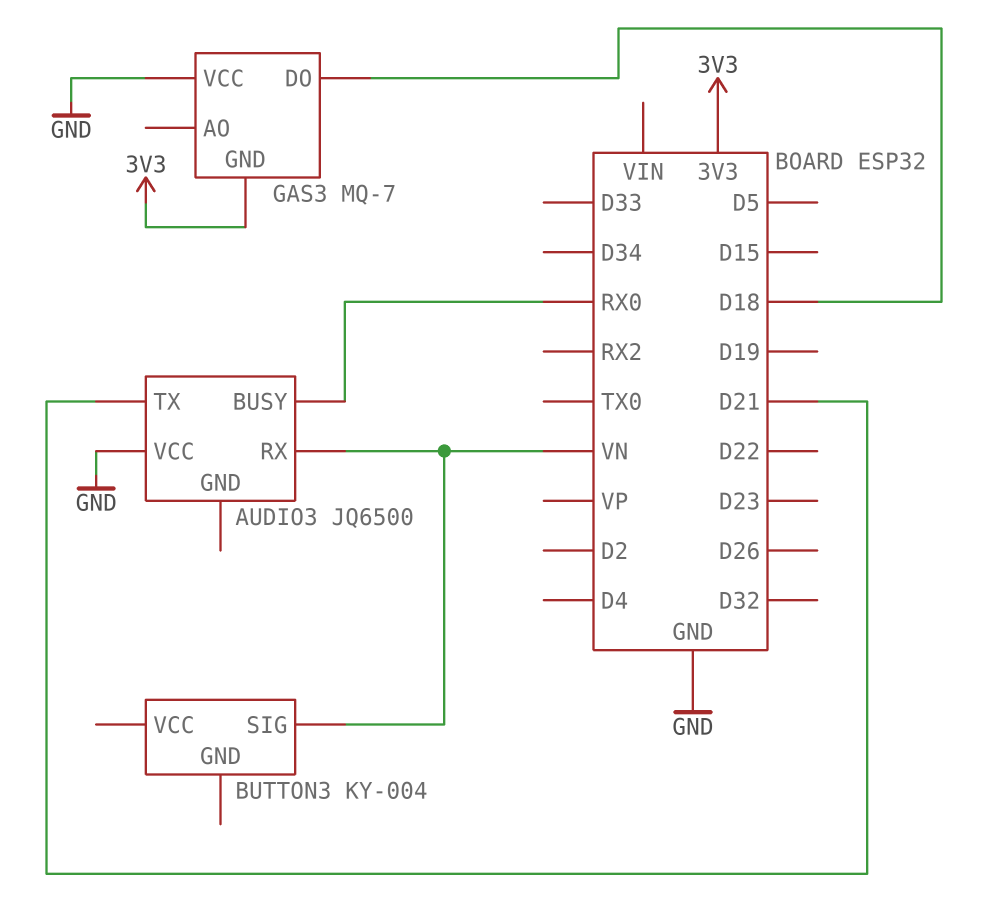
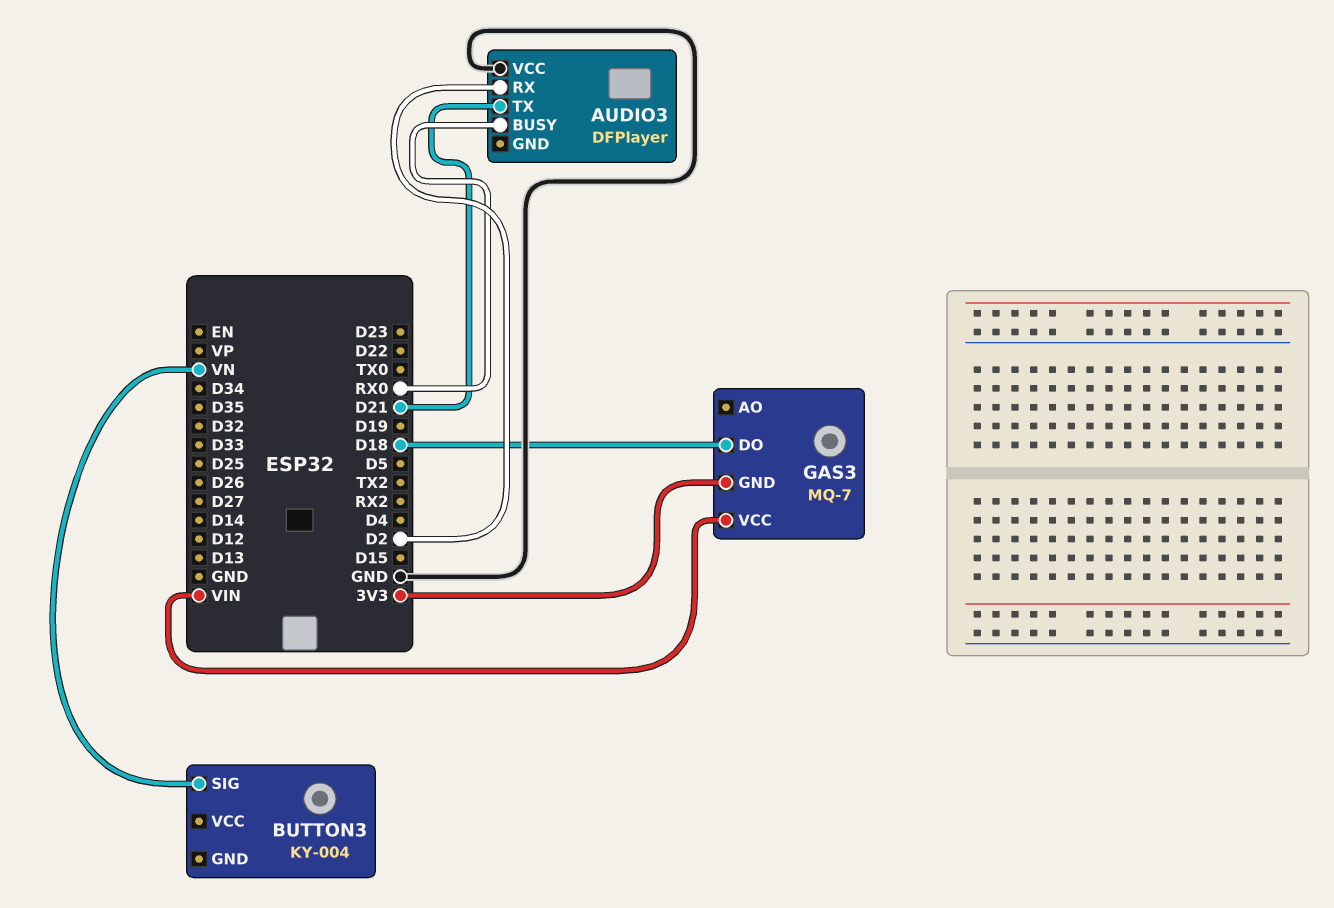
AUDIO3: JQ6500 -> DFPlayer
AUDIO3 pin RX: VN -> D2
GAS3 pin VCC: GND -> VIN

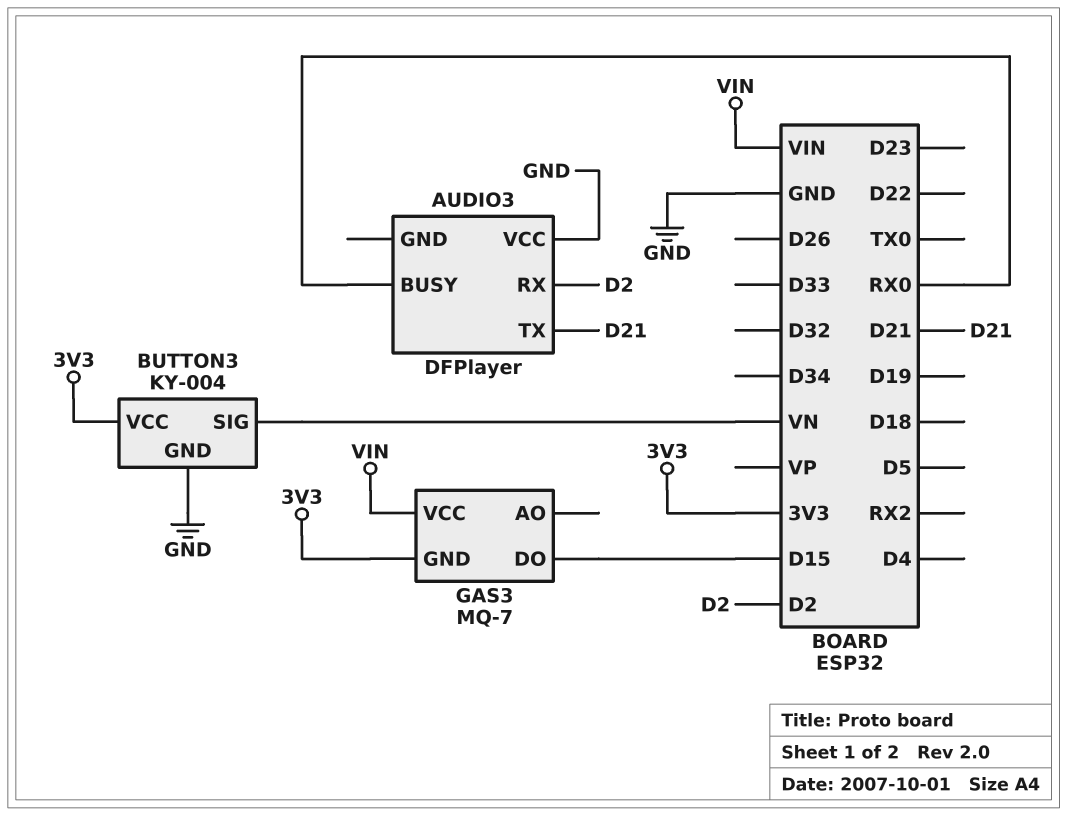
BUTTON3 pin GND: none -> GND
BUTTON3 pin VCC: none -> 3V3
GAS3 pin DO: D18 -> D15

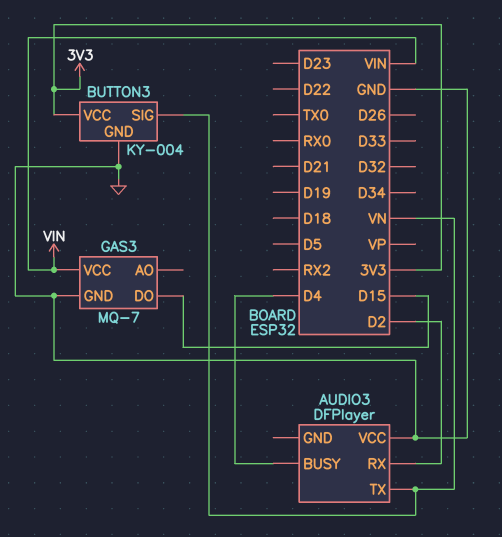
AUDIO3 pin BUSY: RX0 -> D4
AUDIO3 pin TX: D21 -> VN
GAS3 pin GND: 3V3 -> GND

